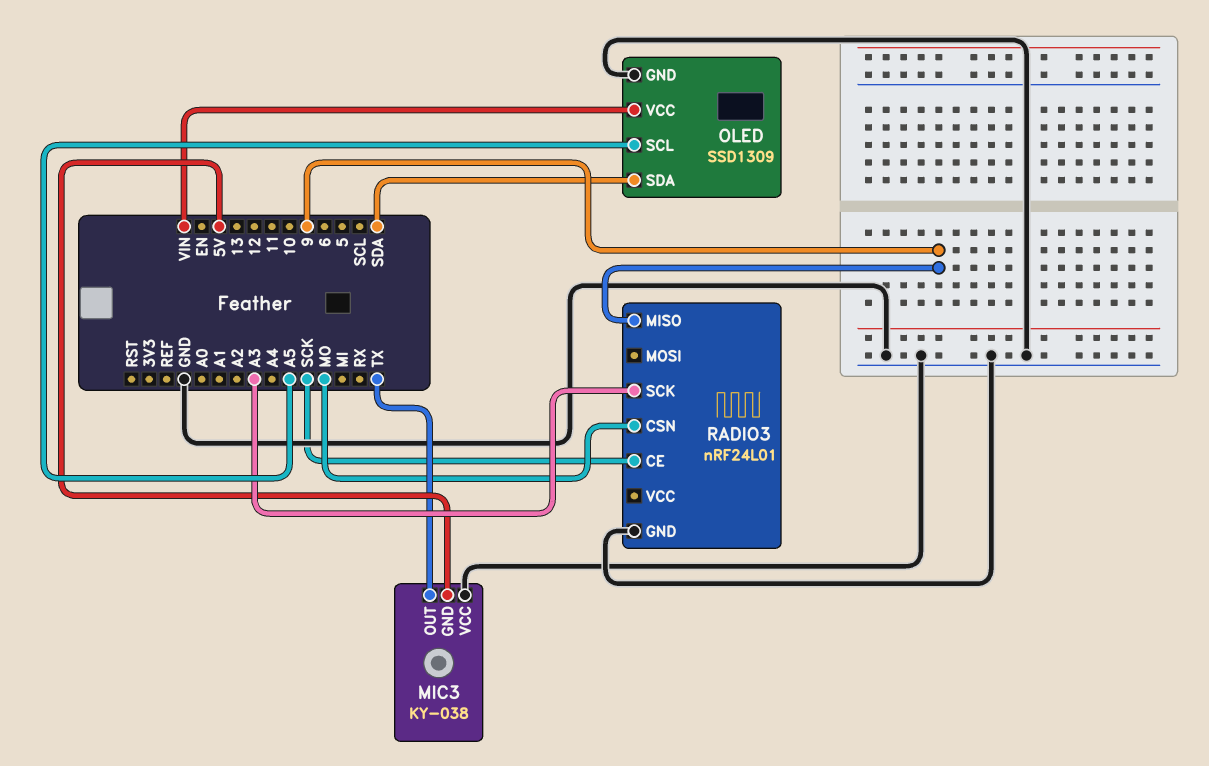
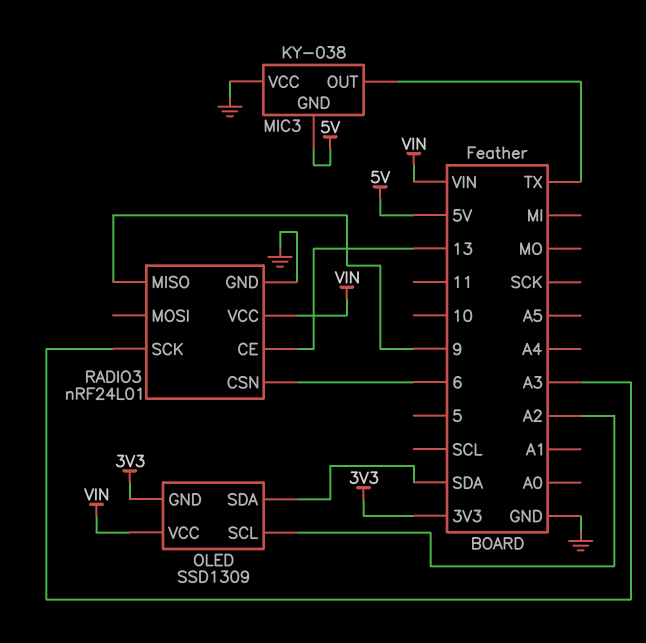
OLED pin GND: GND -> 3V3
OLED pin SCL: A5 -> A2
RADIO3 pin CE: SCK -> 13
RADIO3 pin CSN: MO -> 6
RADIO3 pin VCC: none -> VIN

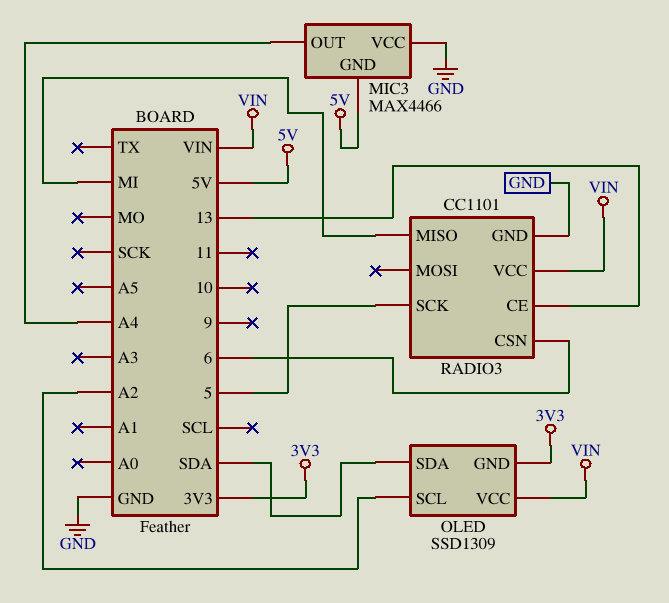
MIC3: KY-038 -> MAX4466
MIC3 pin OUT: TX -> A4
RADIO3: nRF24L01 -> CC1101
RADIO3 pin MISO: 9 -> MI
RADIO3 pin SCK: A3 -> 5

